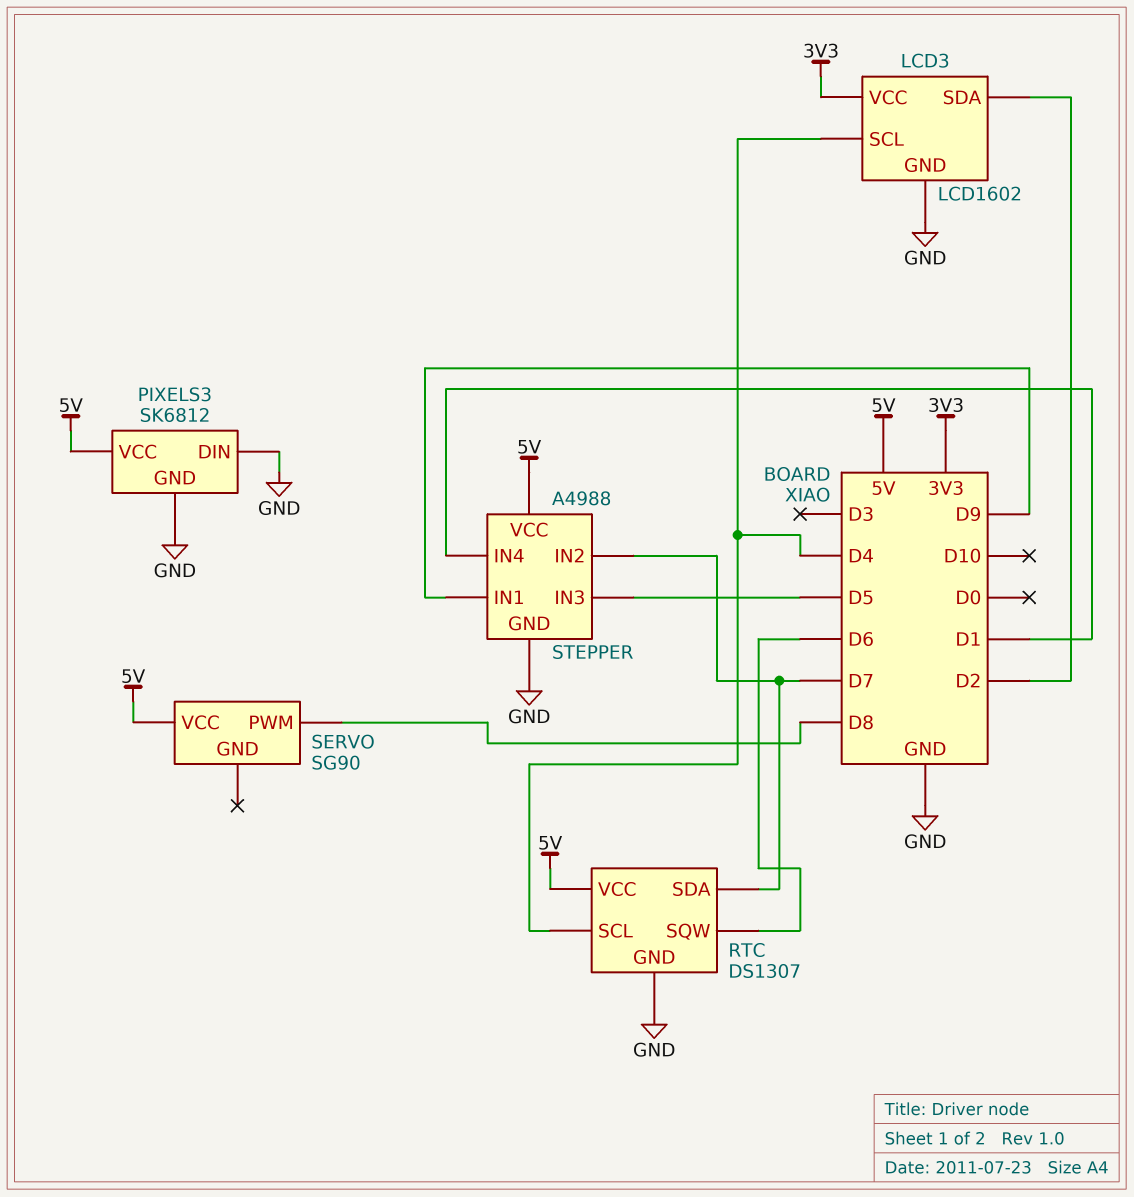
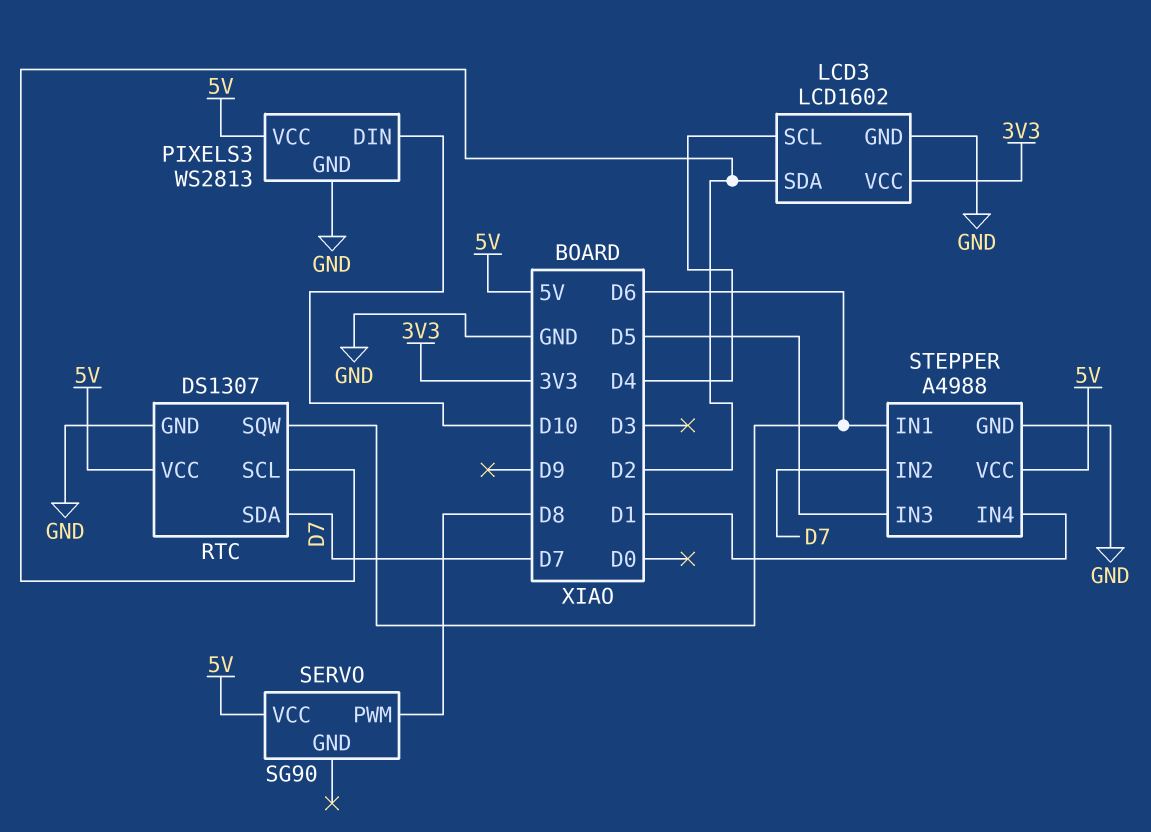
PIXELS3: SK6812 -> WS2813
PIXELS3 pin DIN: GND -> D10
RTC pin SCL: D4 -> D2
STEPPER pin IN1: D9 -> D6

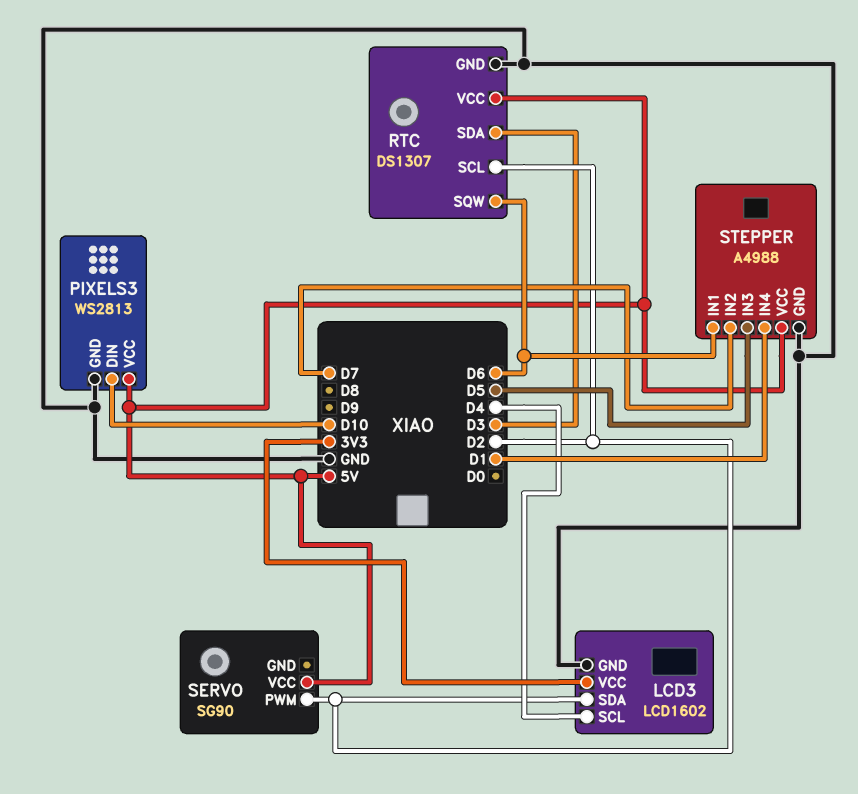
RTC pin SDA: D7 -> D3
SERVO pin PWM: D8 -> D2

